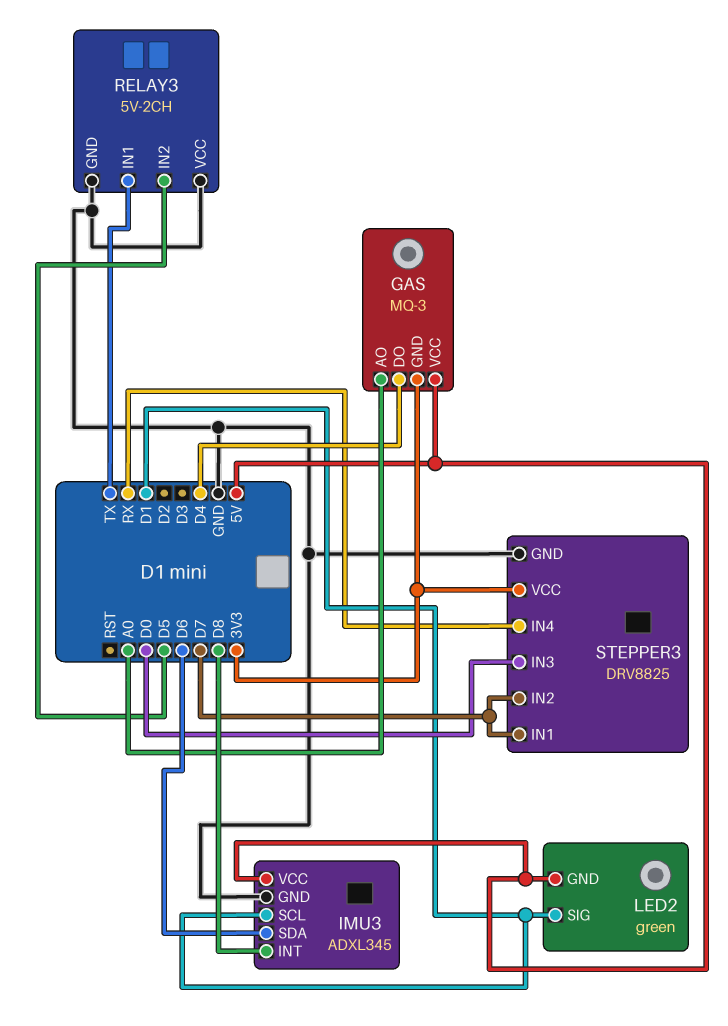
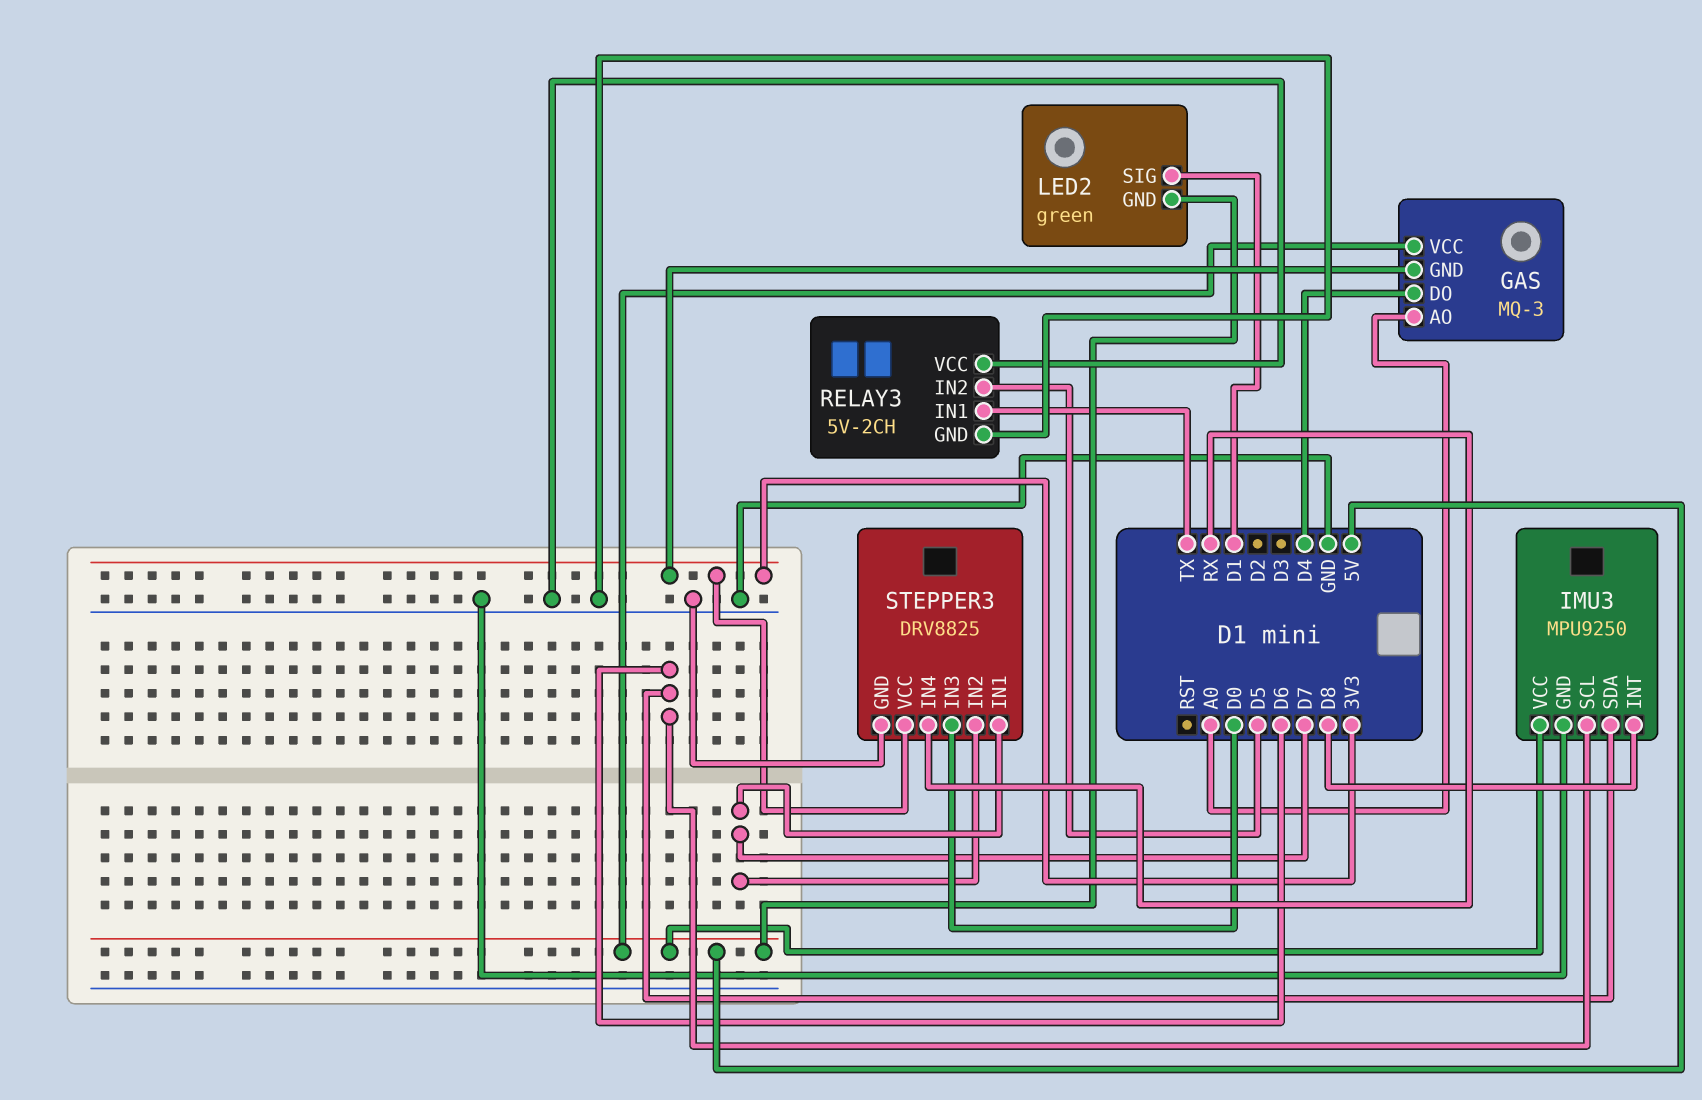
IMU3: ADXL345 -> MPU9250
IMU3 pin SCL: D1 -> D6

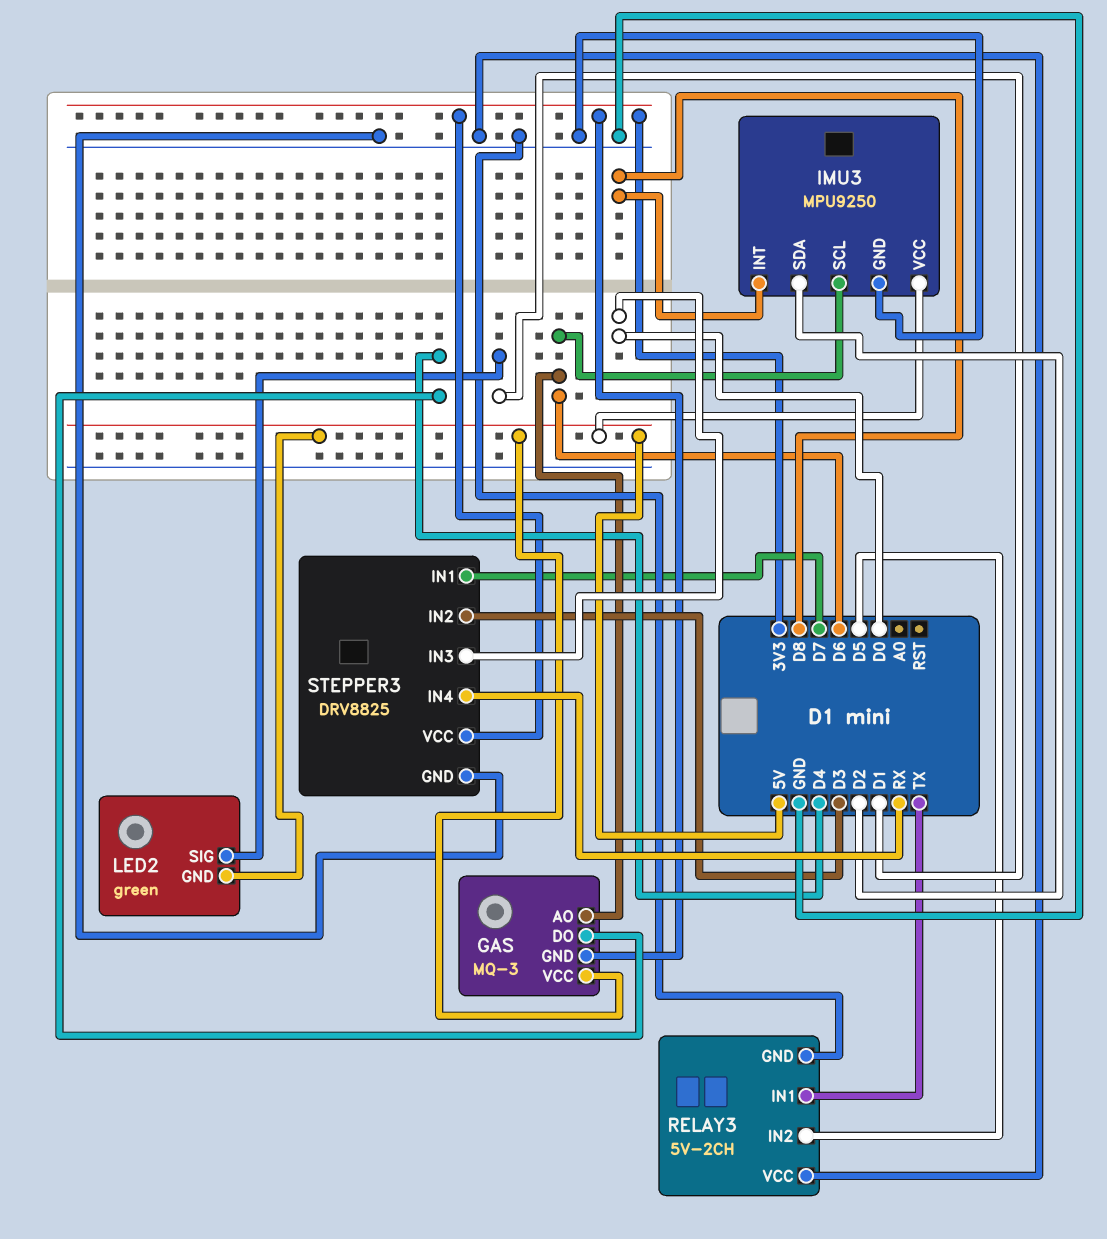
GAS pin AO: A0 -> D6
IMU3 pin SDA: D6 -> D2
STEPPER3 pin IN2: D7 -> D3

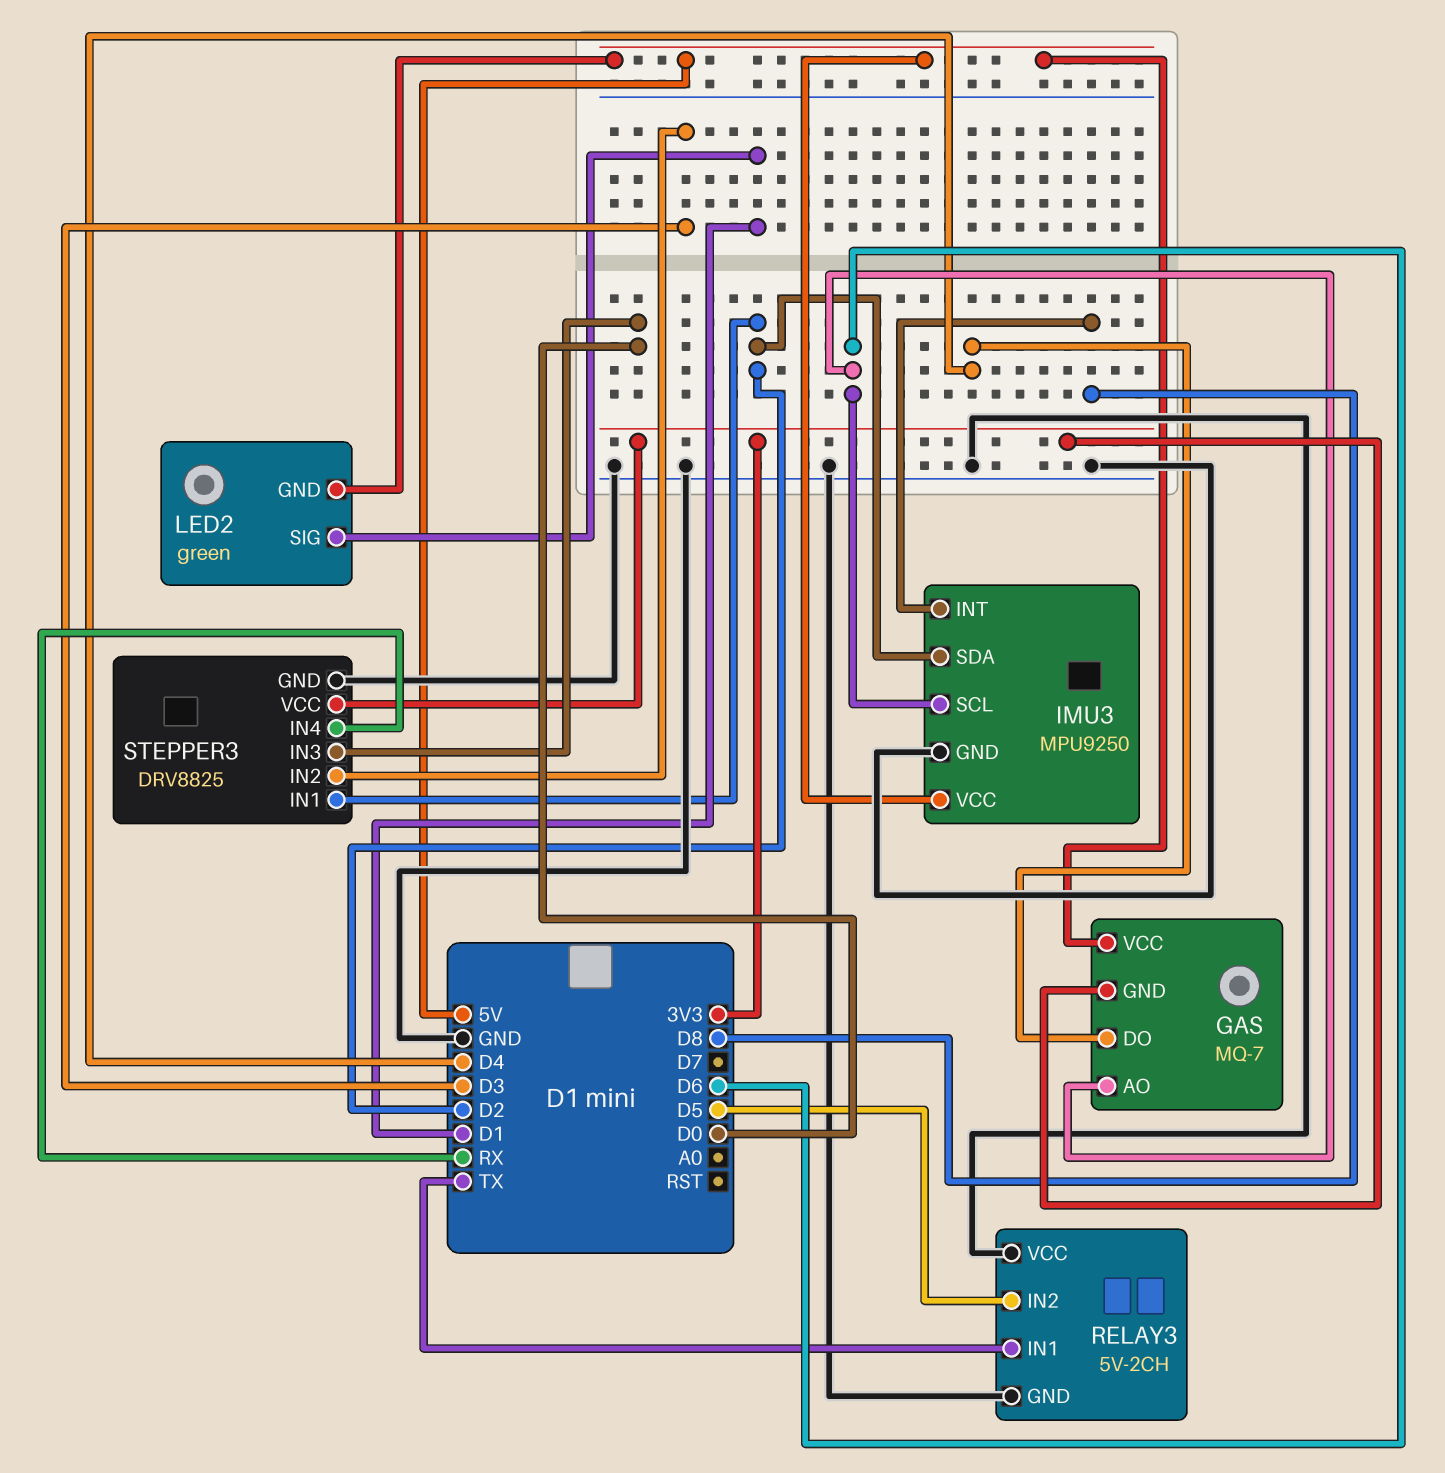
GAS: MQ-3 -> MQ-7
STEPPER3 pin IN1: D7 -> D2

